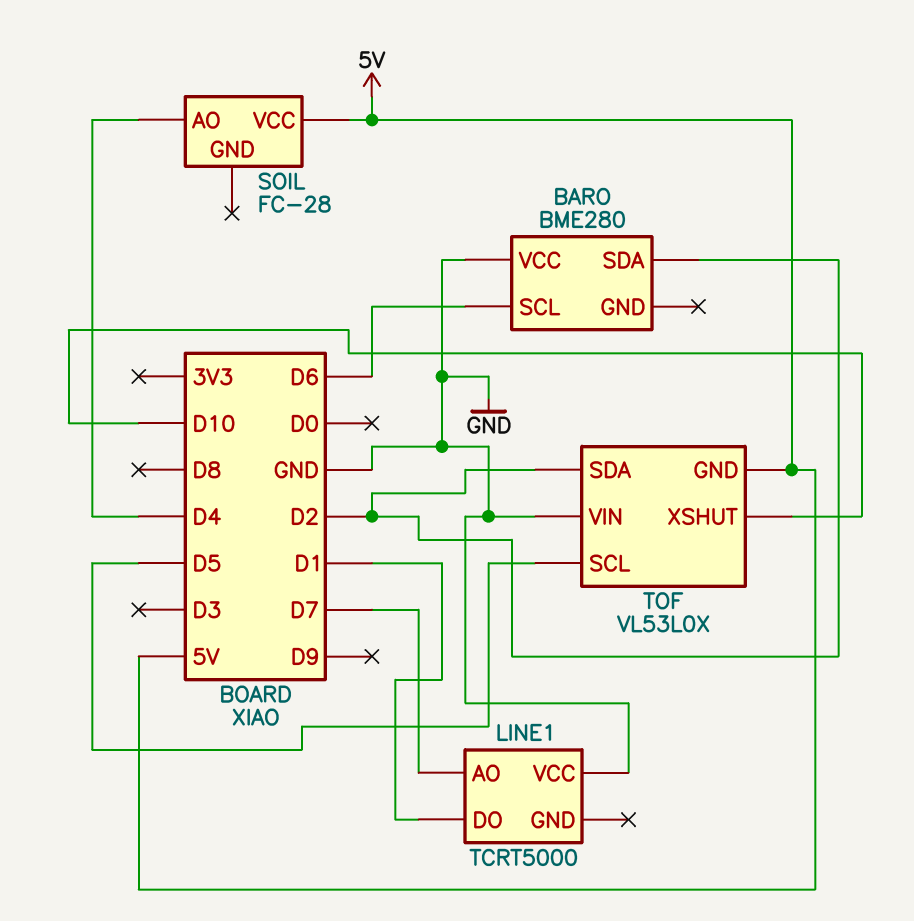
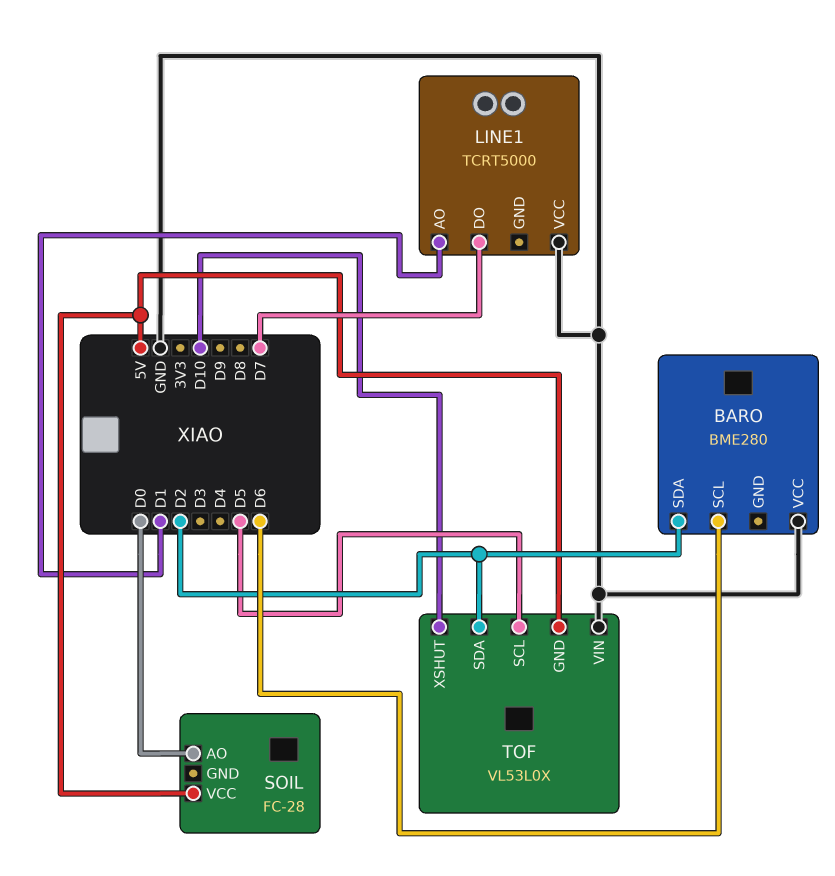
LINE1 pin AO: D7 -> D1
LINE1 pin DO: D1 -> D7
SOIL pin AO: D4 -> D0

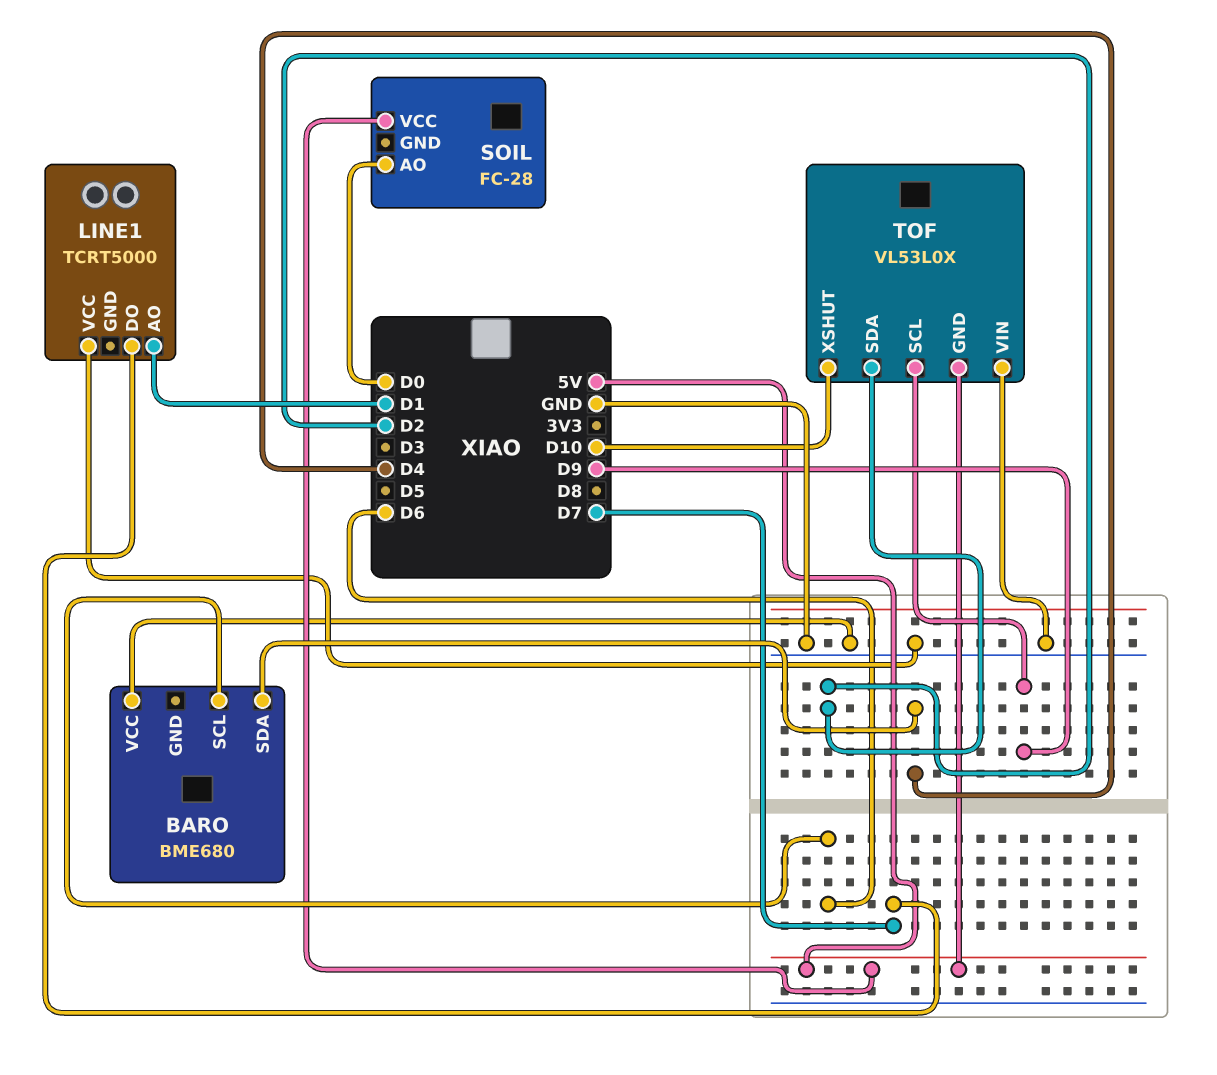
BARO: BME280 -> BME680
BARO pin SDA: D2 -> D4
TOF pin SCL: D5 -> D9

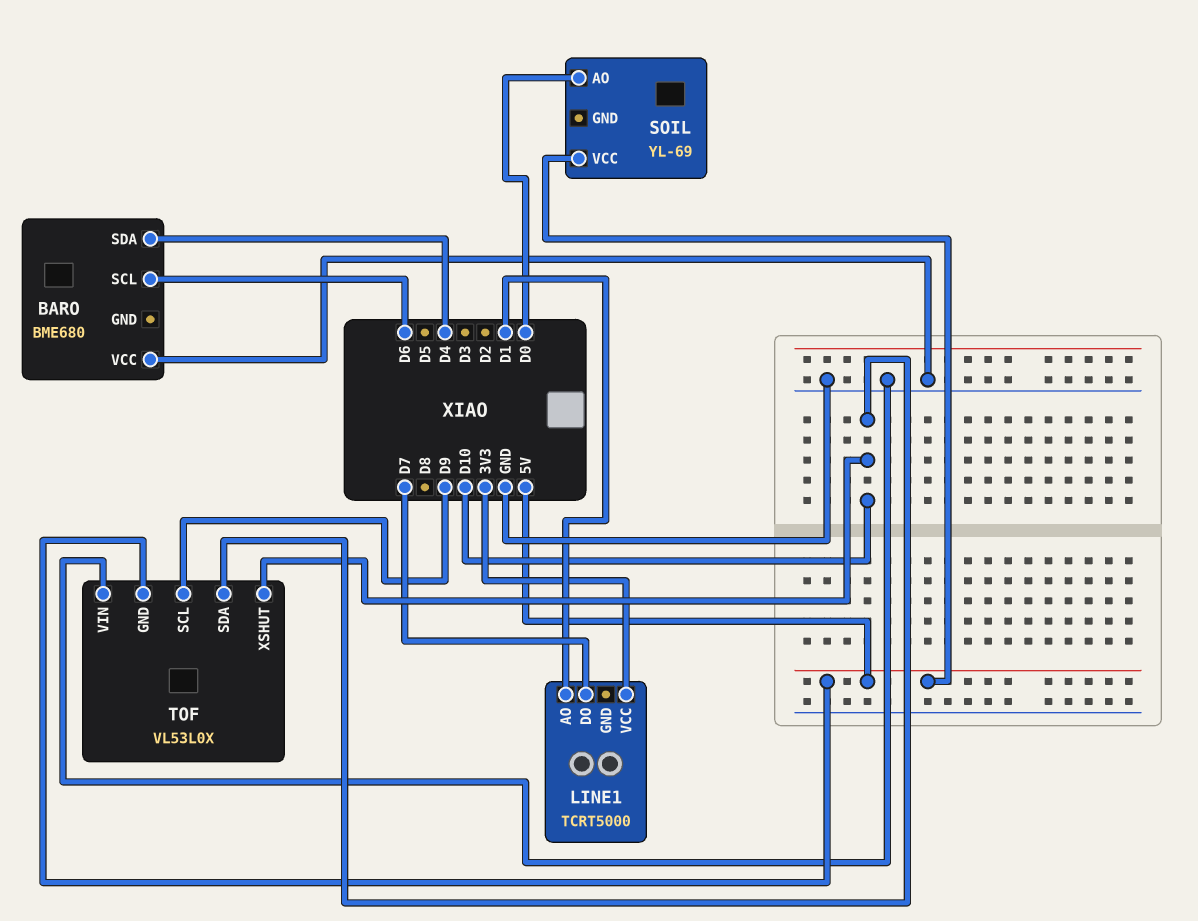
LINE1 pin VCC: GND -> 3V3
SOIL: FC-28 -> YL-69
TOF pin SDA: D2 -> D10

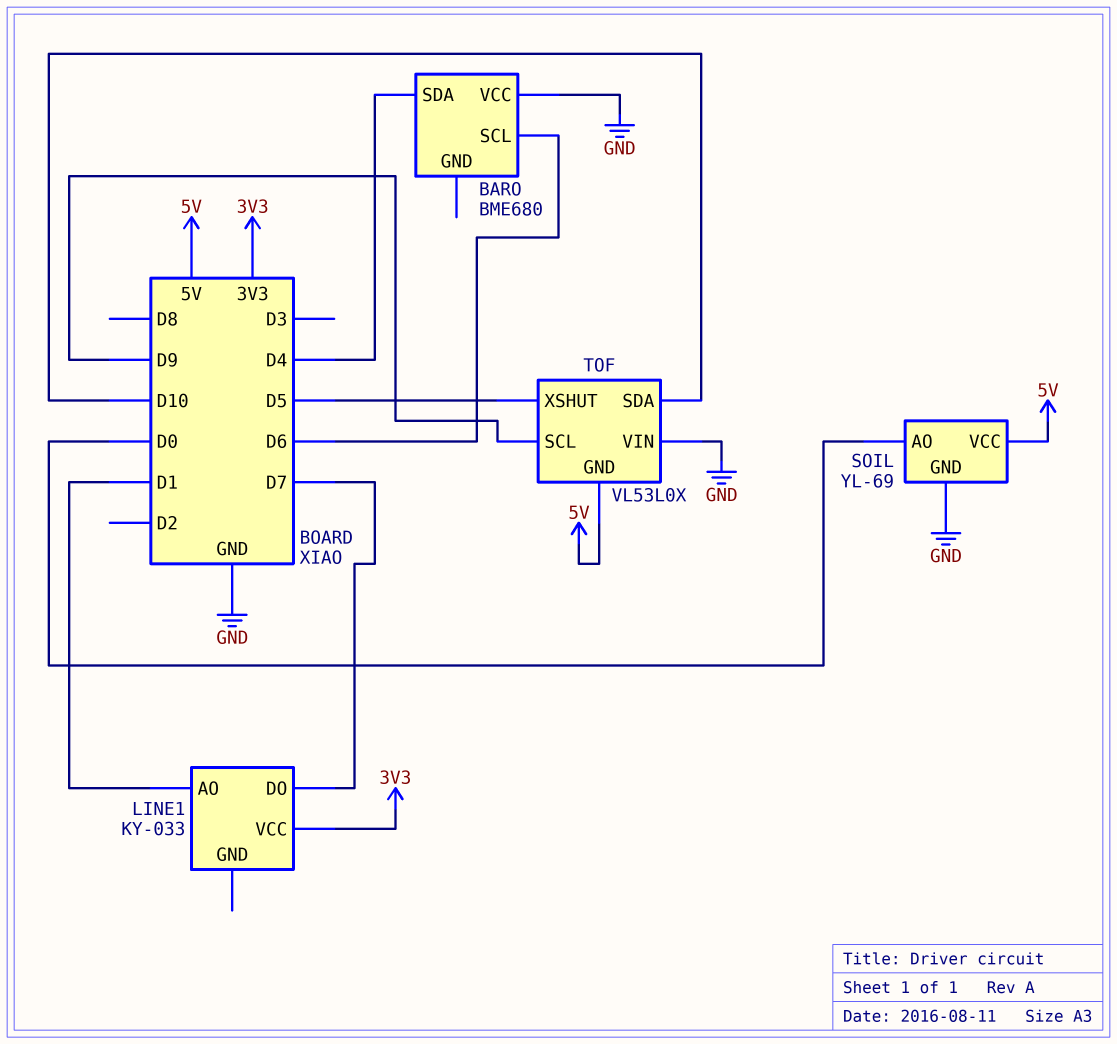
LINE1: TCRT5000 -> KY-033
SOIL pin GND: none -> GND
TOF pin XSHUT: D10 -> D5

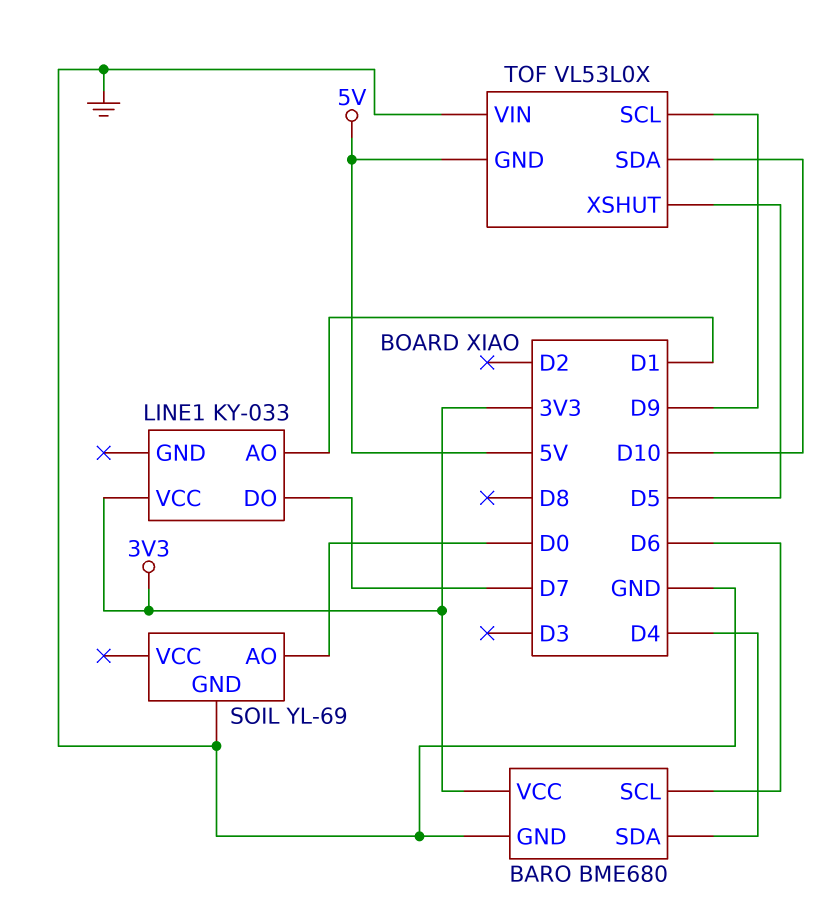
BARO pin GND: none -> GND
BARO pin VCC: GND -> 3V3
SOIL pin VCC: 5V -> none

